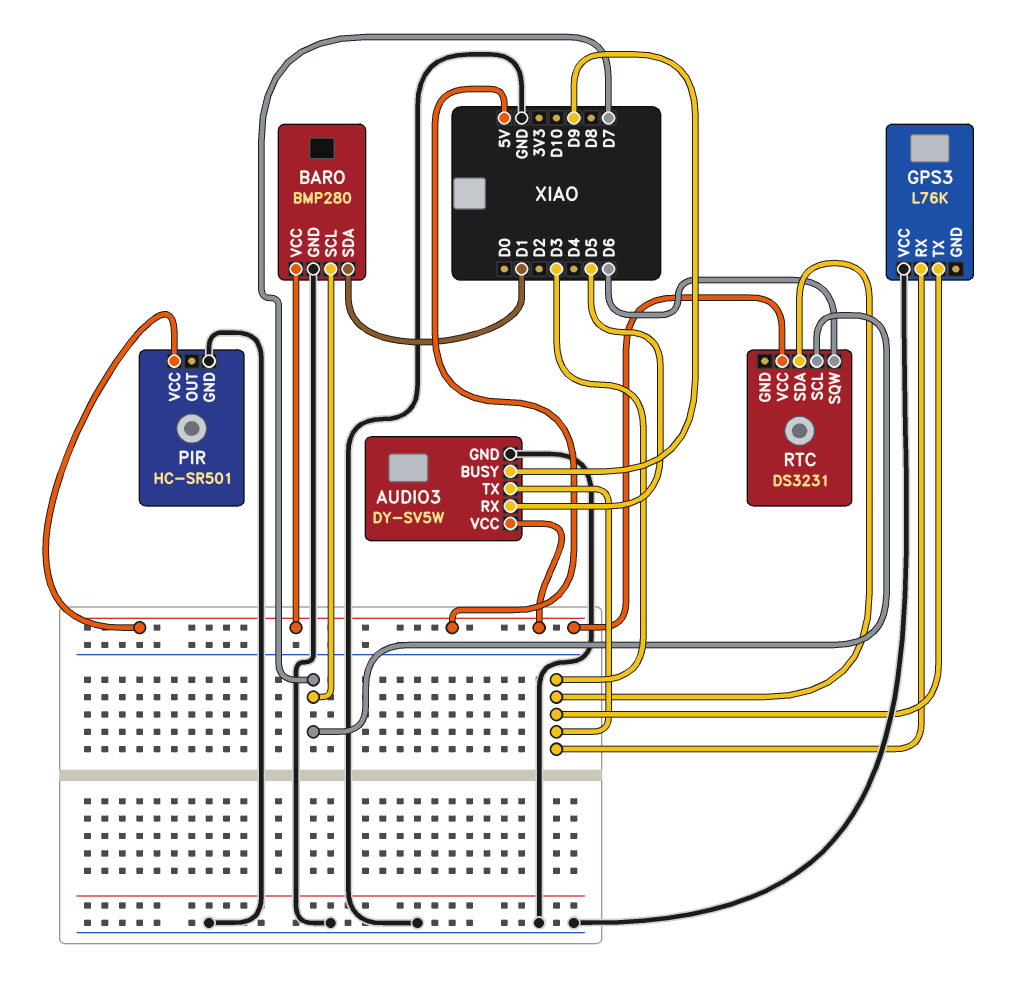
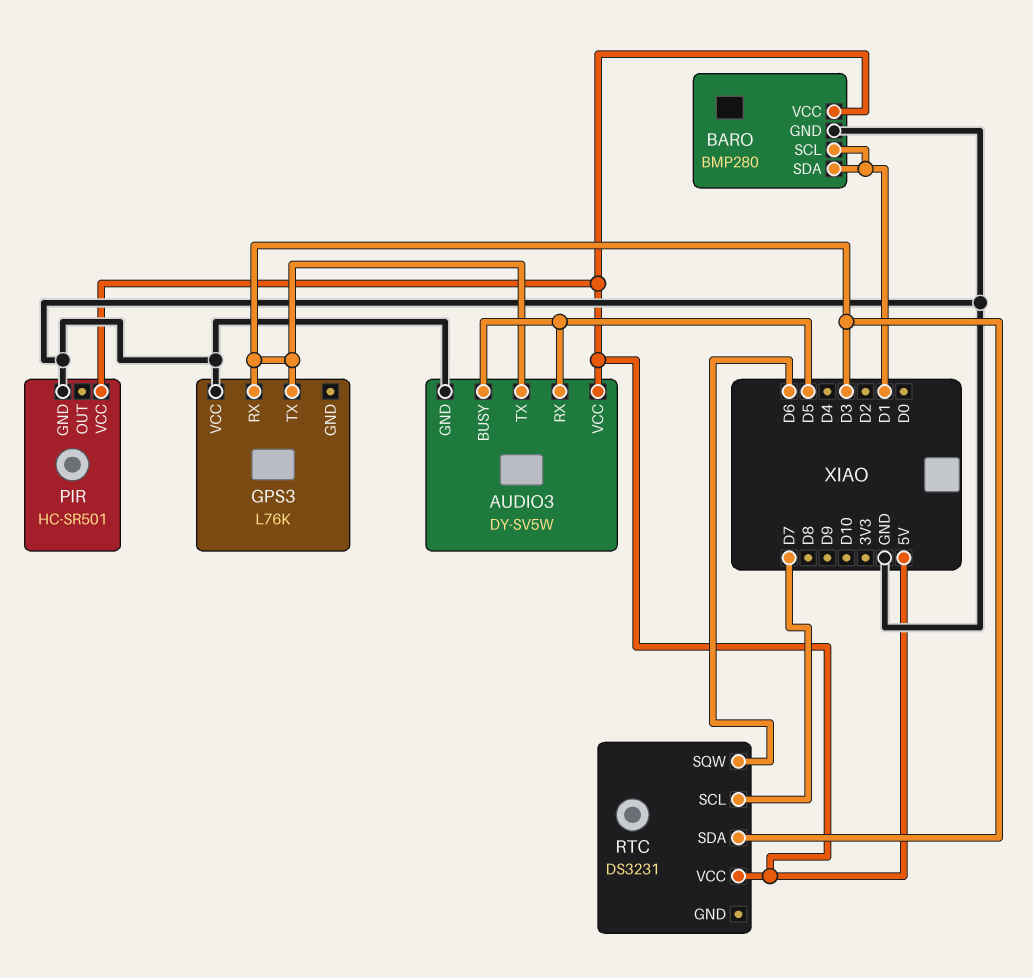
AUDIO3 pin BUSY: D9 -> D5
BARO pin SCL: D7 -> D1

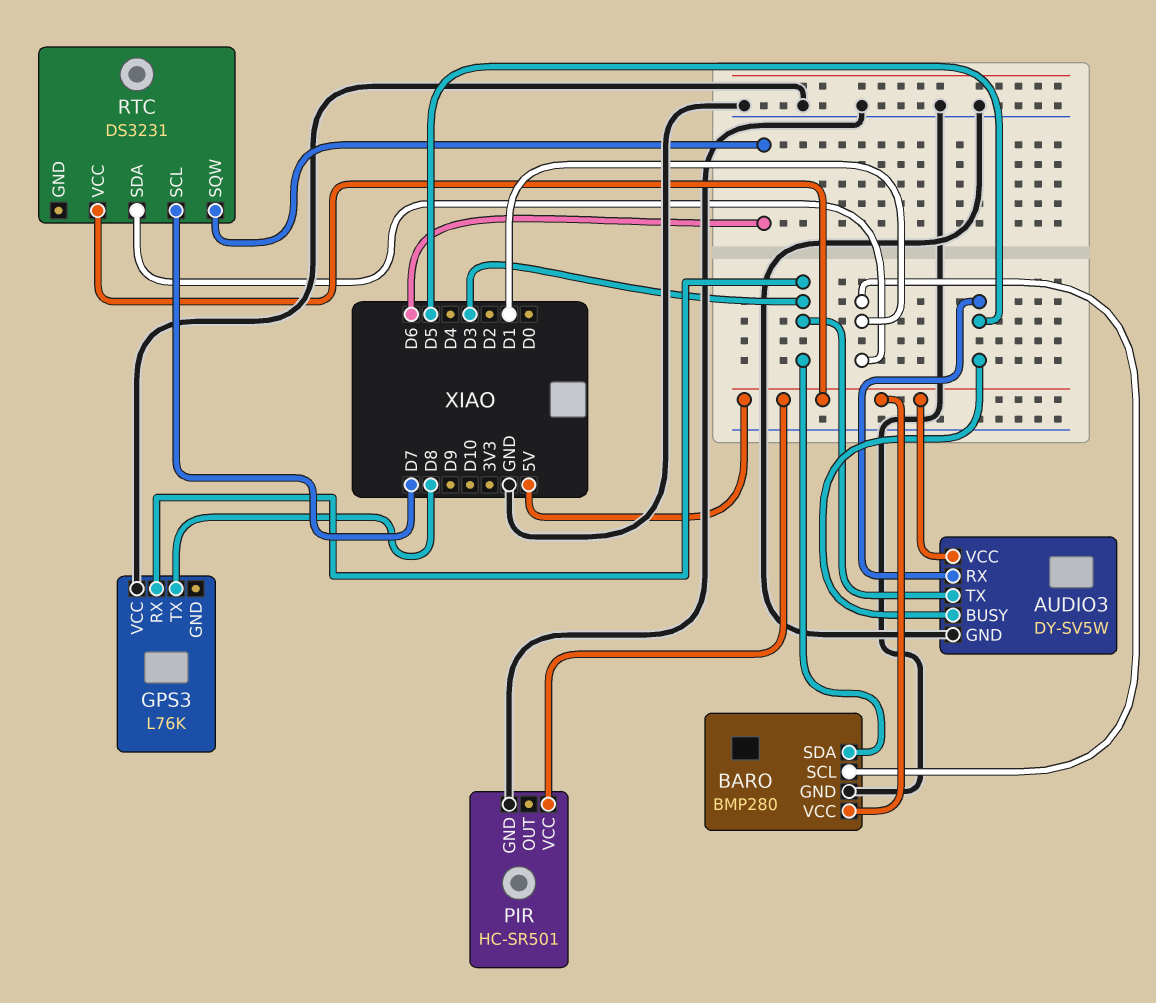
BARO pin SDA: D1 -> D3
GPS3 pin TX: D3 -> D8
RTC pin SDA: D3 -> D1

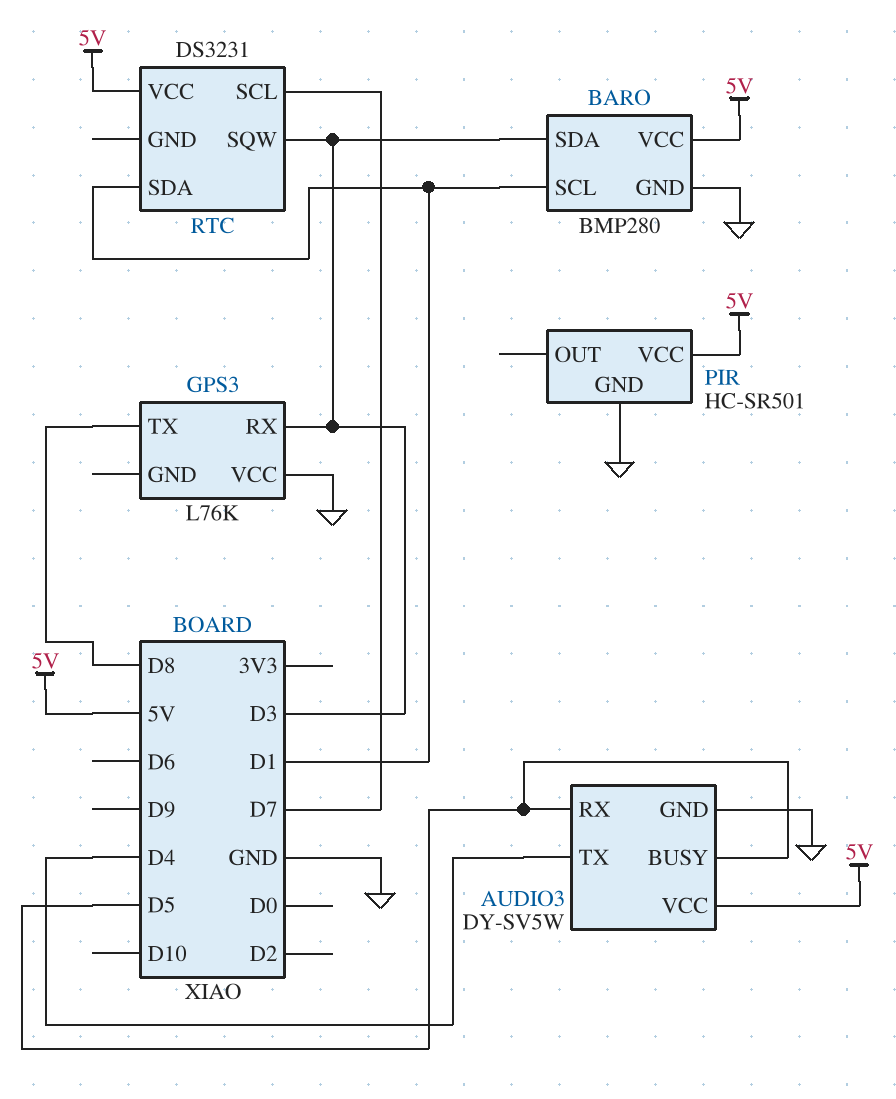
AUDIO3 pin TX: D3 -> D4
RTC pin SQW: D6 -> D3

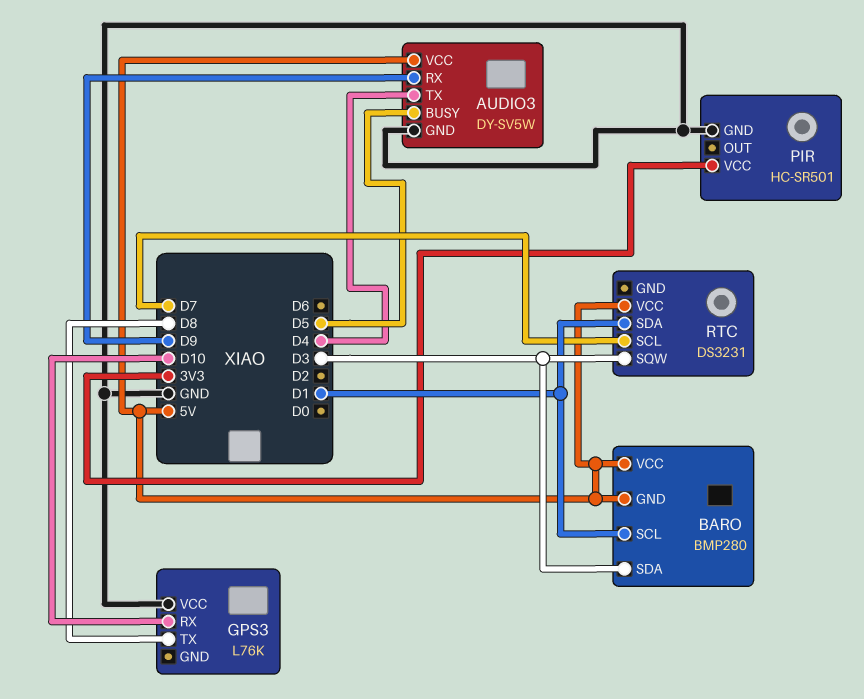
AUDIO3 pin RX: D5 -> D9
BARO pin GND: GND -> 5V
GPS3 pin RX: D3 -> D10
PIR pin VCC: 5V -> 3V3

